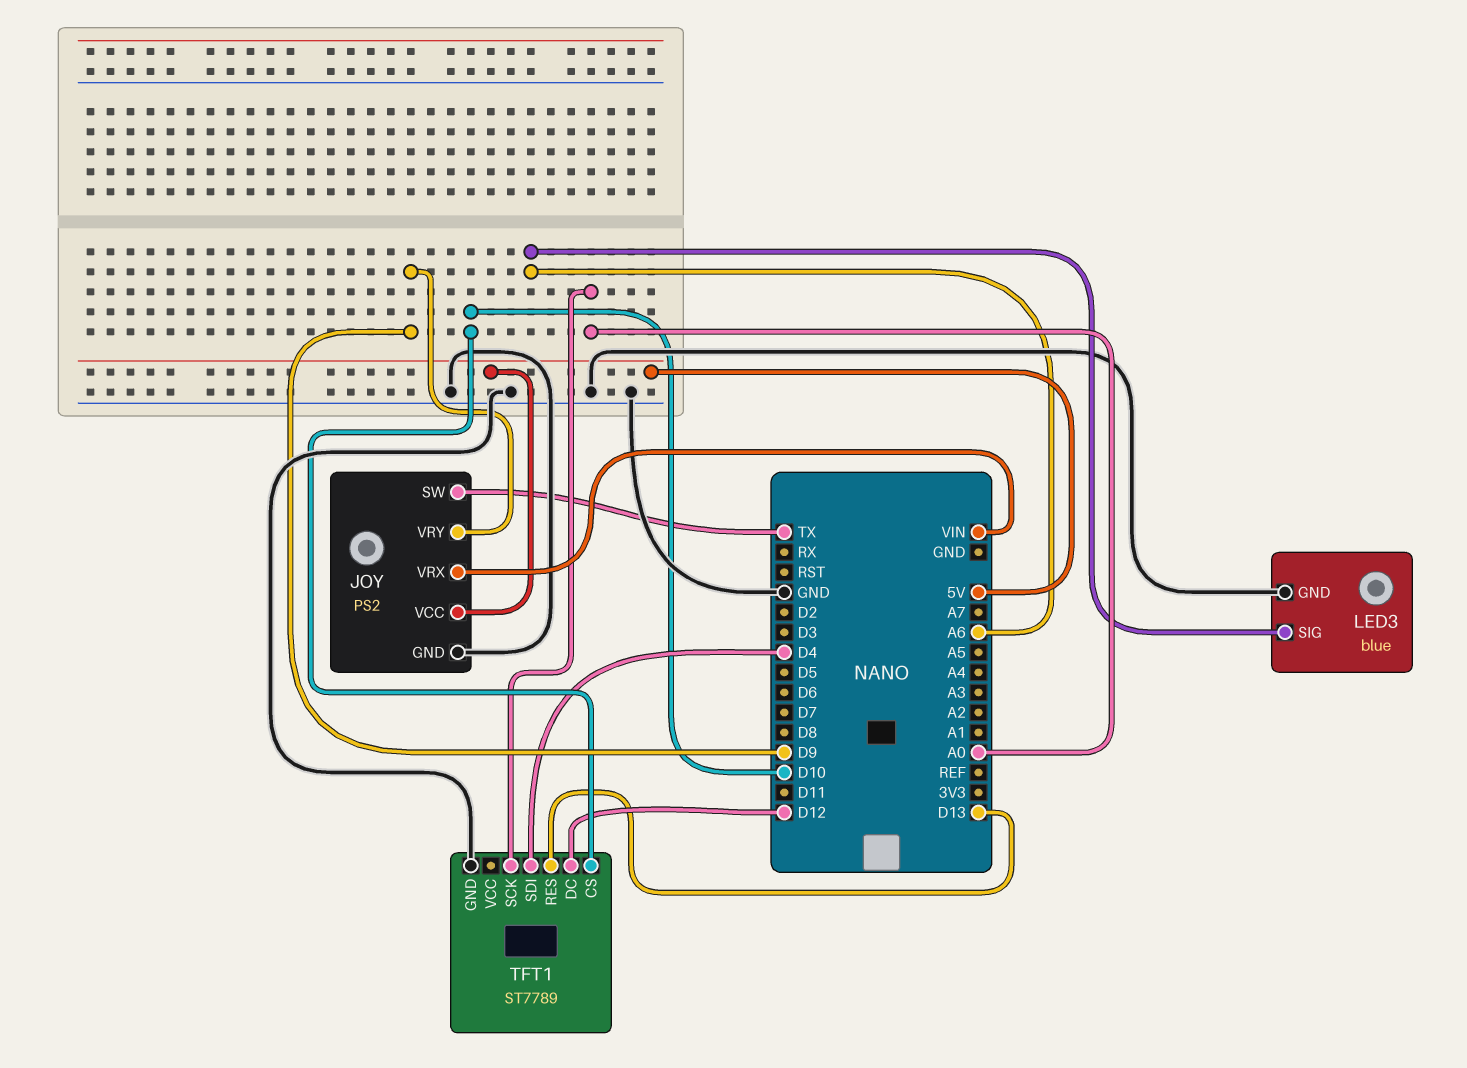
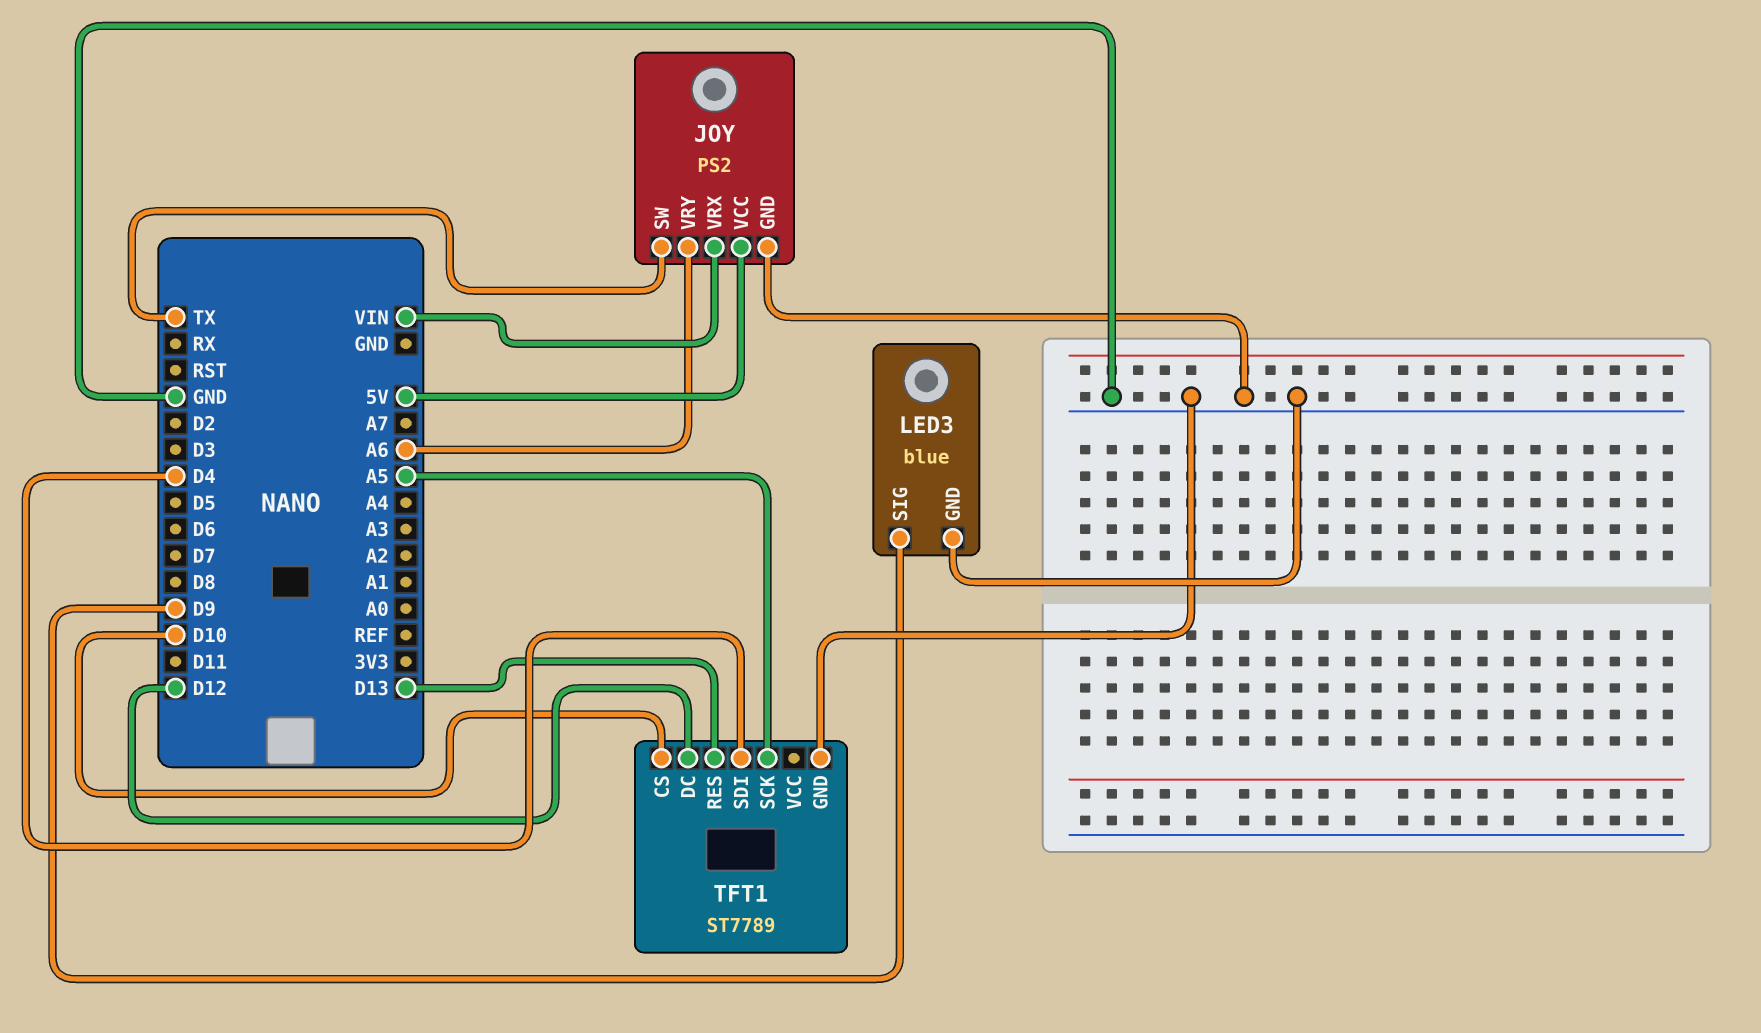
JOY pin VRY: D9 -> A6
LED3 pin SIG: A6 -> D9
TFT1 pin SCK: A0 -> A5

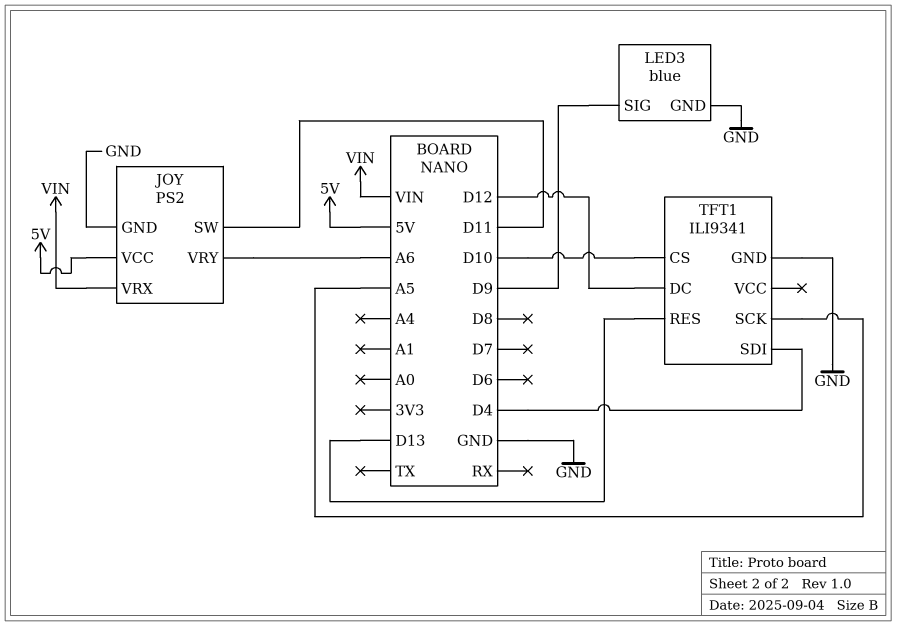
JOY pin SW: TX -> D11
TFT1: ST7789 -> ILI9341

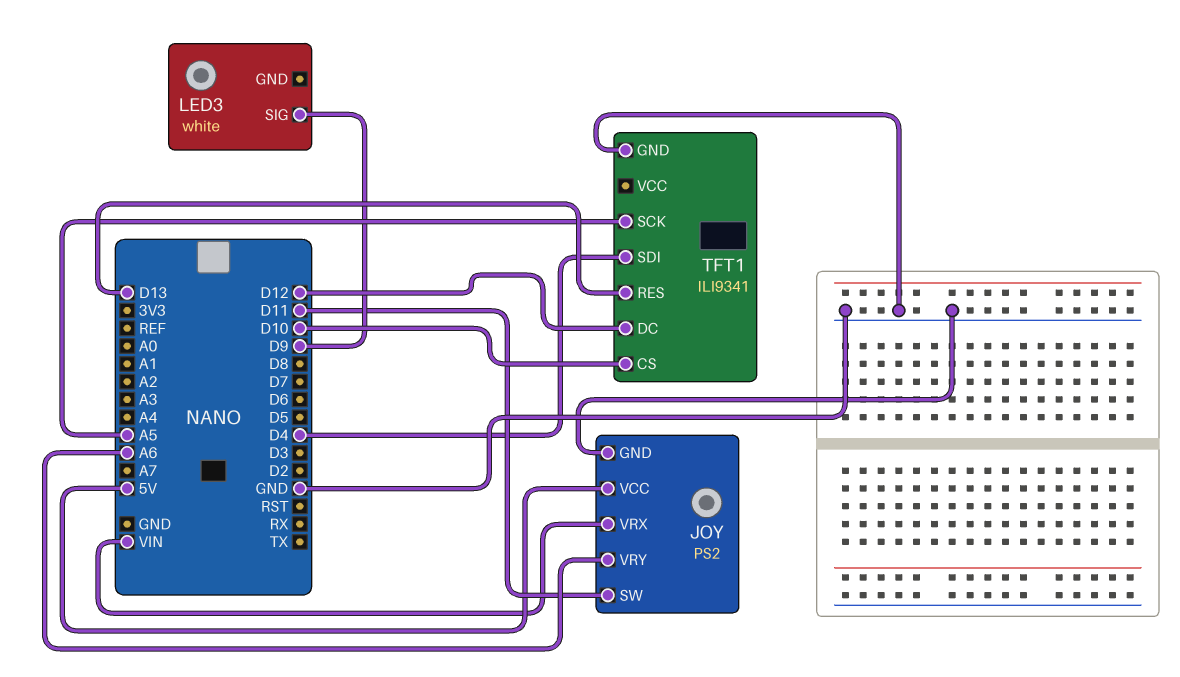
LED3: blue -> white
LED3 pin GND: GND -> none

